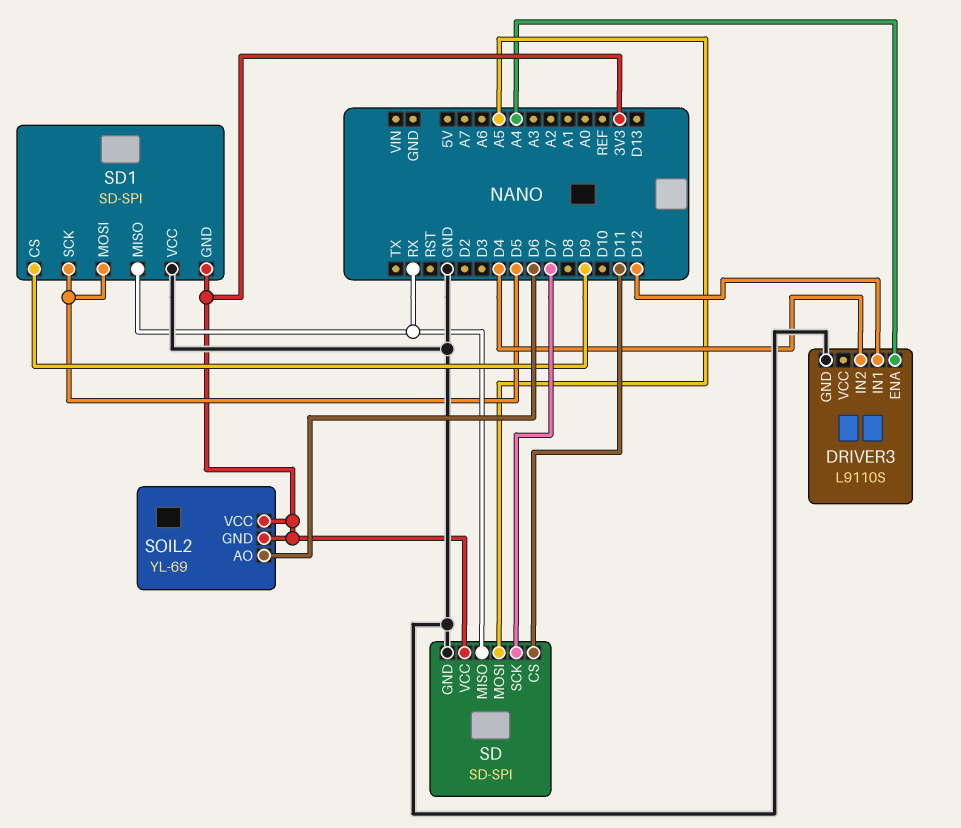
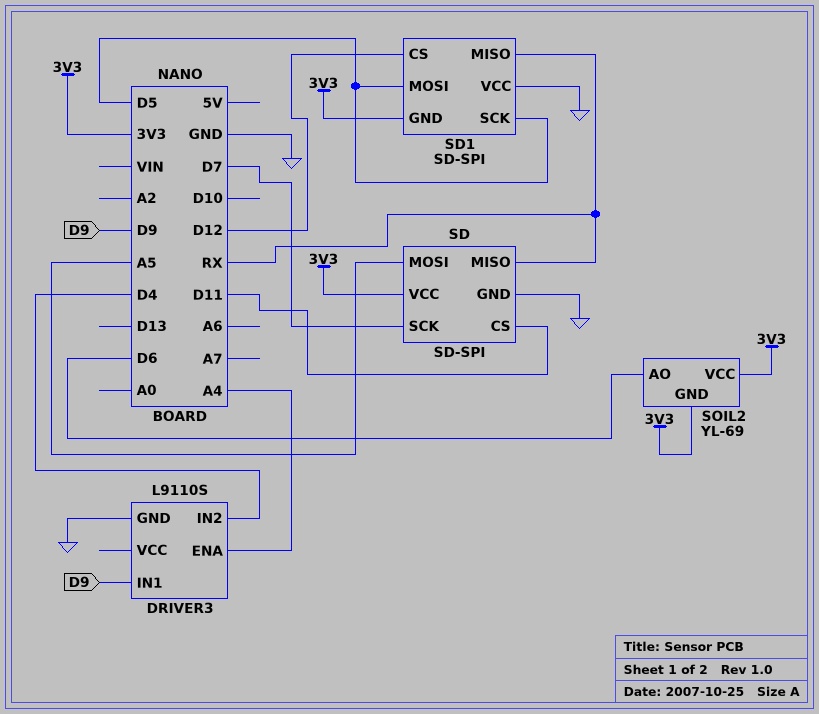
DRIVER3 pin IN1: D12 -> D9
SD1 pin CS: D9 -> D12

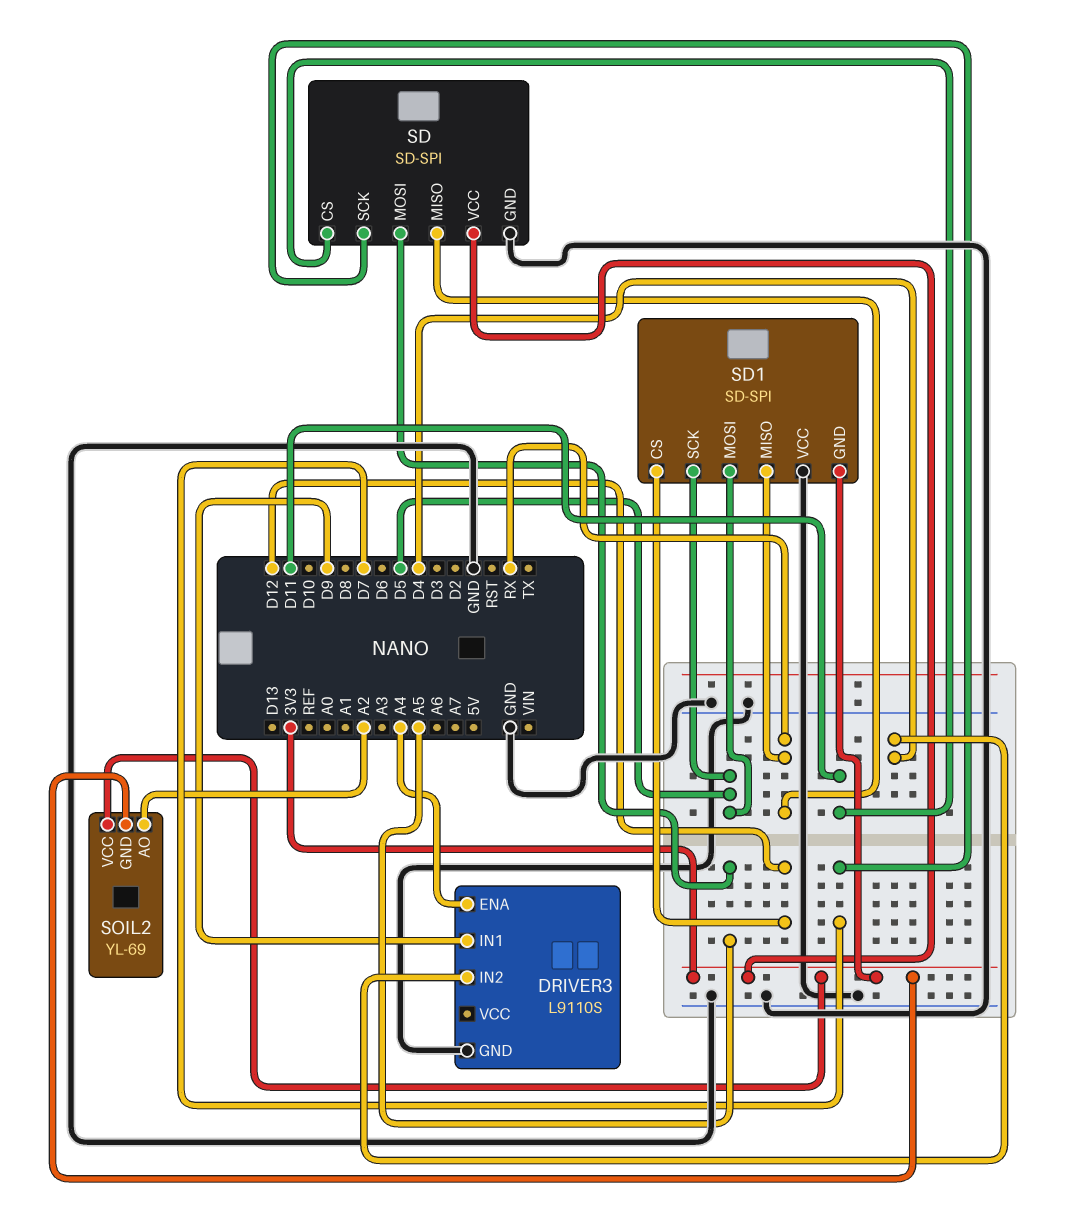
SOIL2 pin AO: D6 -> A2

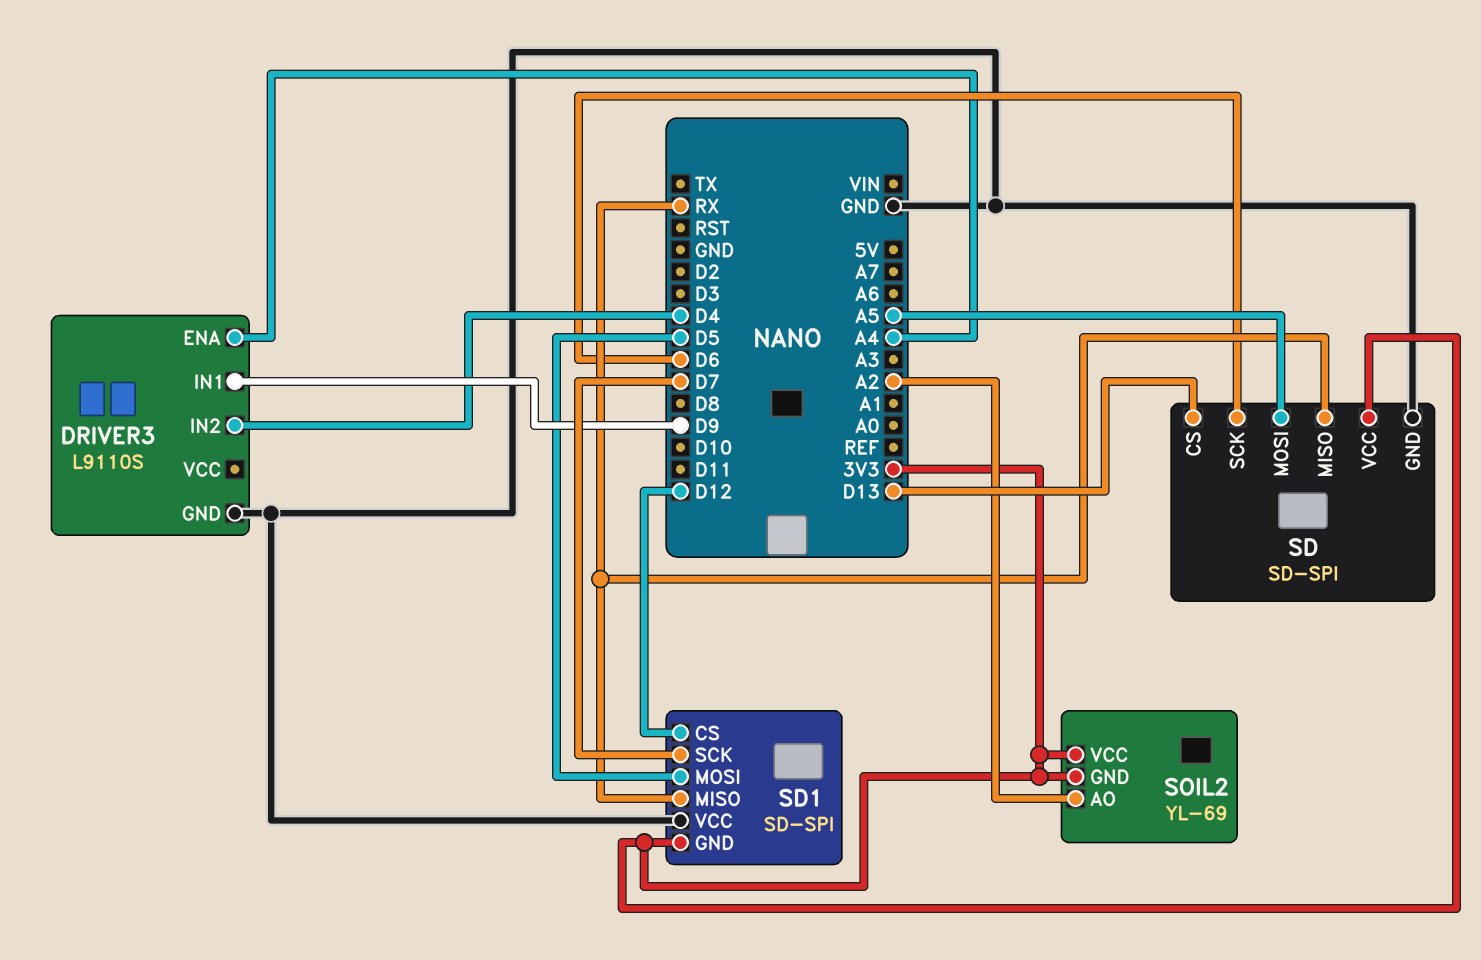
SD pin CS: D11 -> D13
SD pin SCK: D7 -> D6
SD1 pin SCK: D5 -> D7

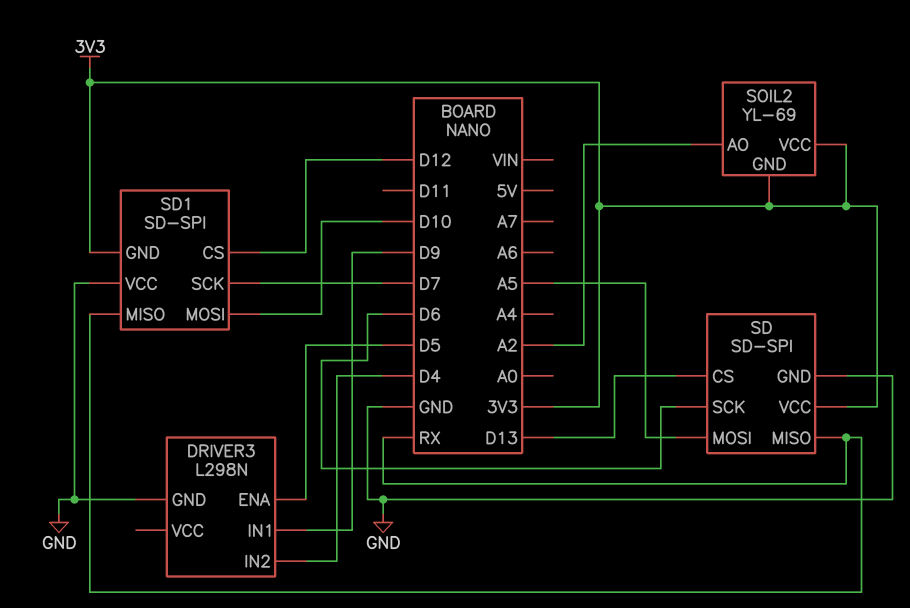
DRIVER3: L9110S -> L298N
DRIVER3 pin ENA: A4 -> D5
SD1 pin MOSI: D5 -> D10

